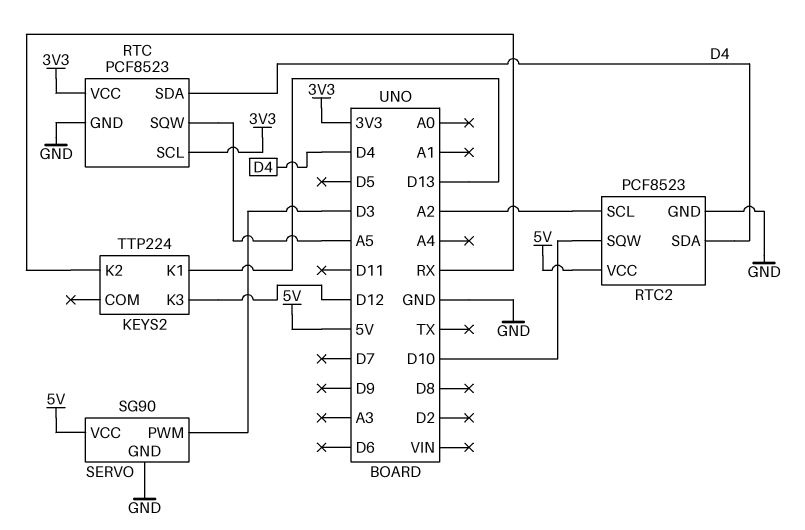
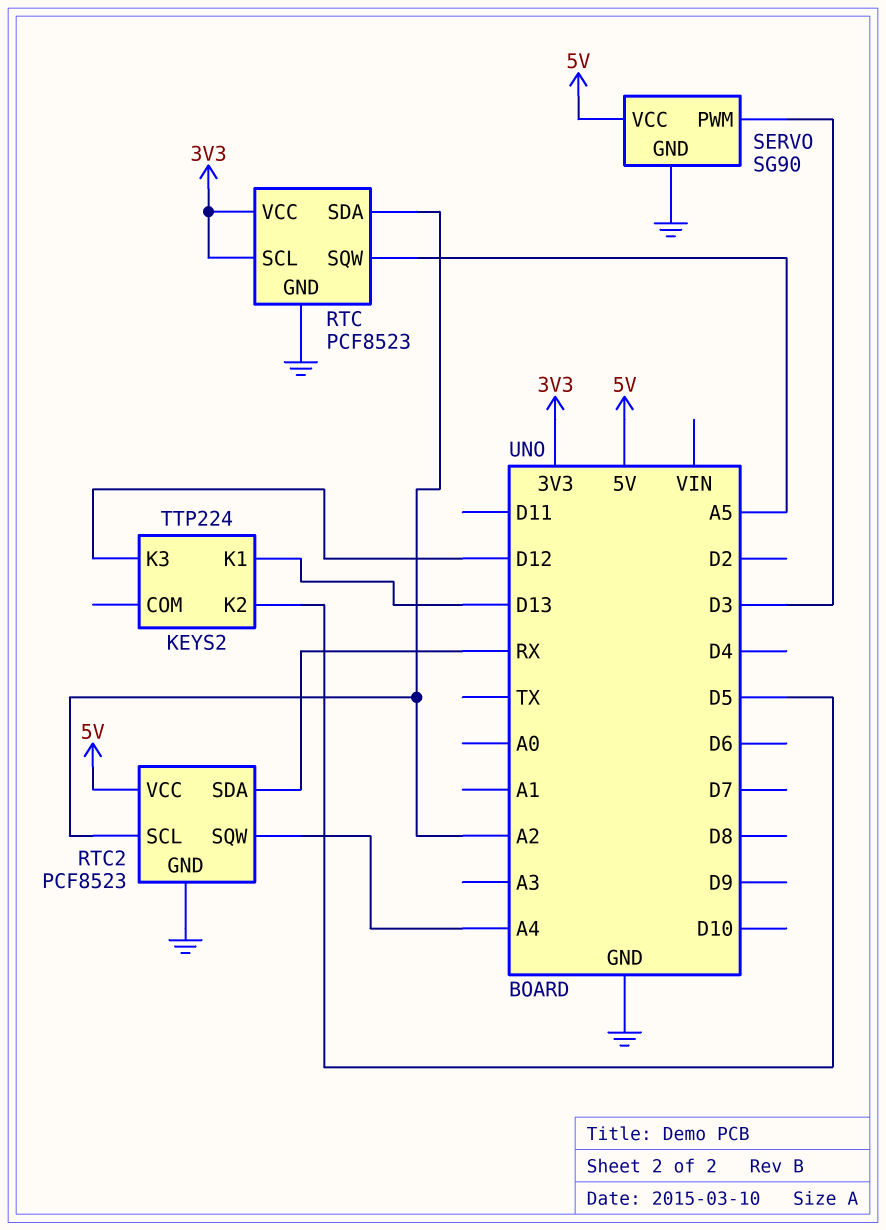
KEYS2 pin K2: RX -> D5
RTC pin SDA: D4 -> A2
RTC2 pin SDA: D4 -> RX
RTC2 pin SQW: D10 -> A4

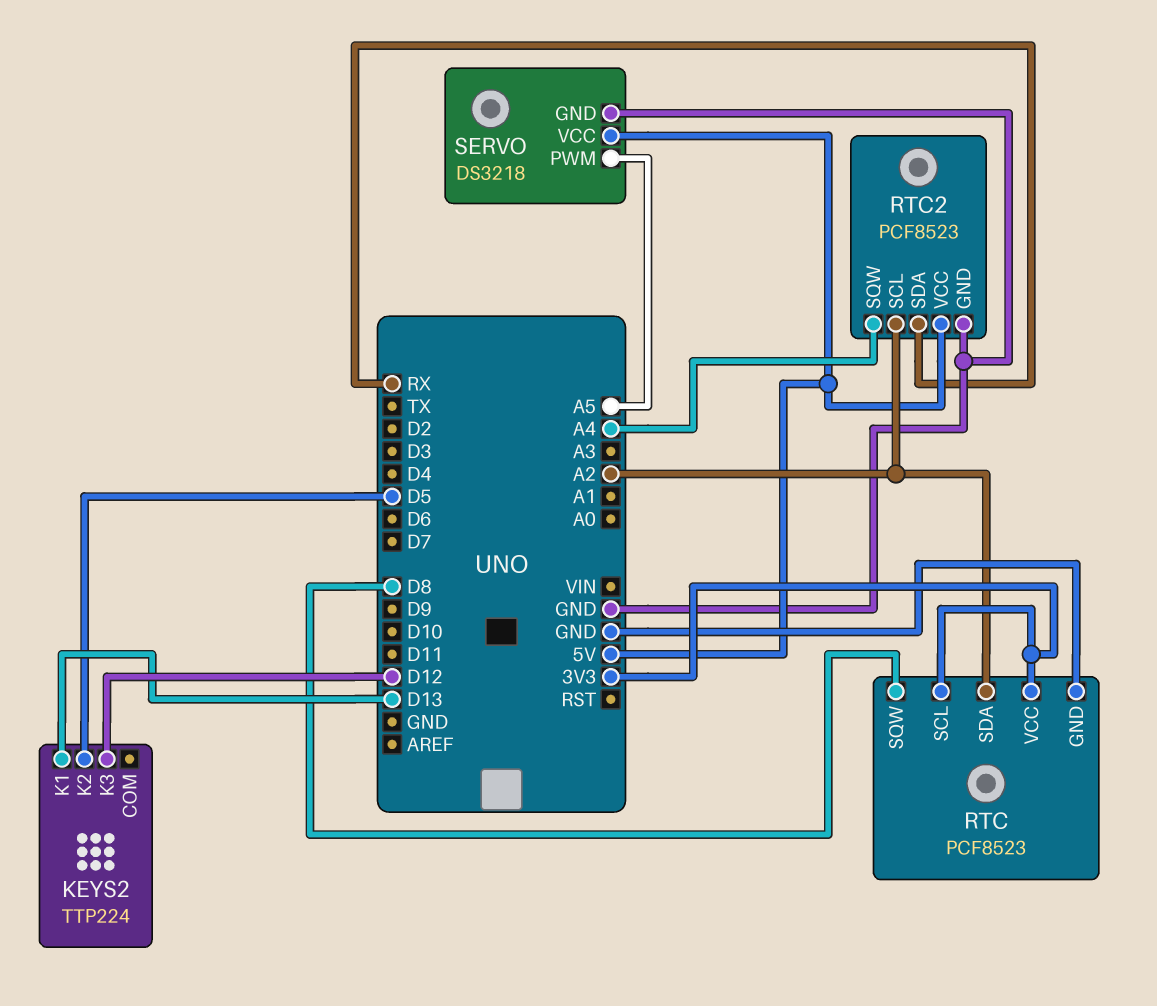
RTC pin SQW: A5 -> D8
SERVO: SG90 -> DS3218
SERVO pin PWM: D3 -> A5

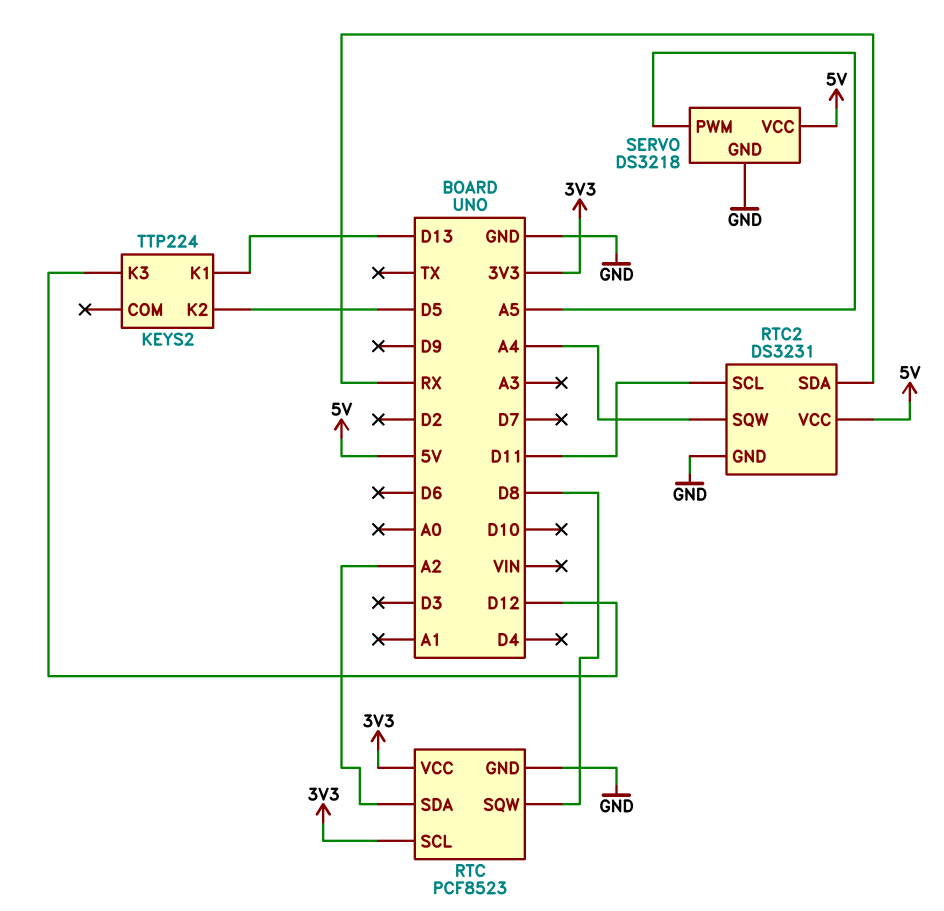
RTC2: PCF8523 -> DS3231
RTC2 pin SCL: A2 -> D11

